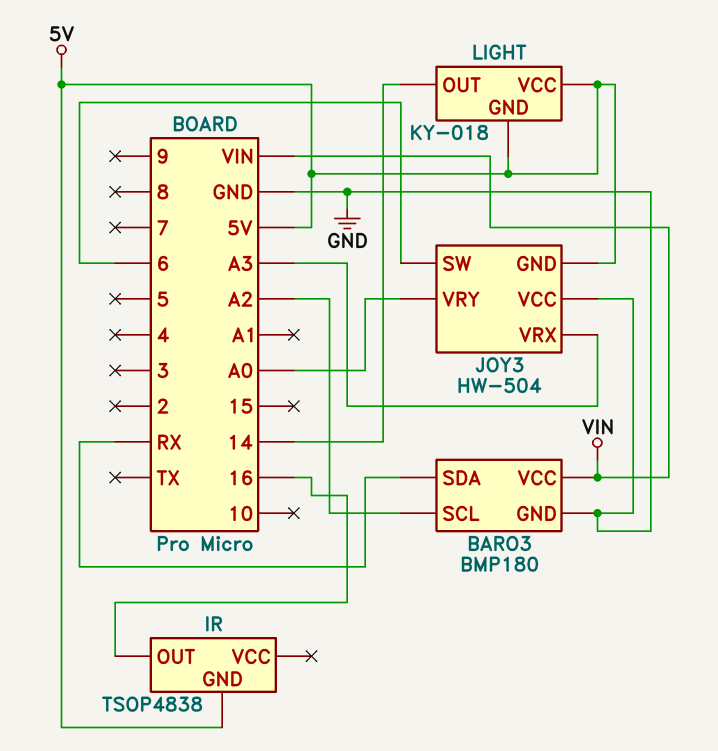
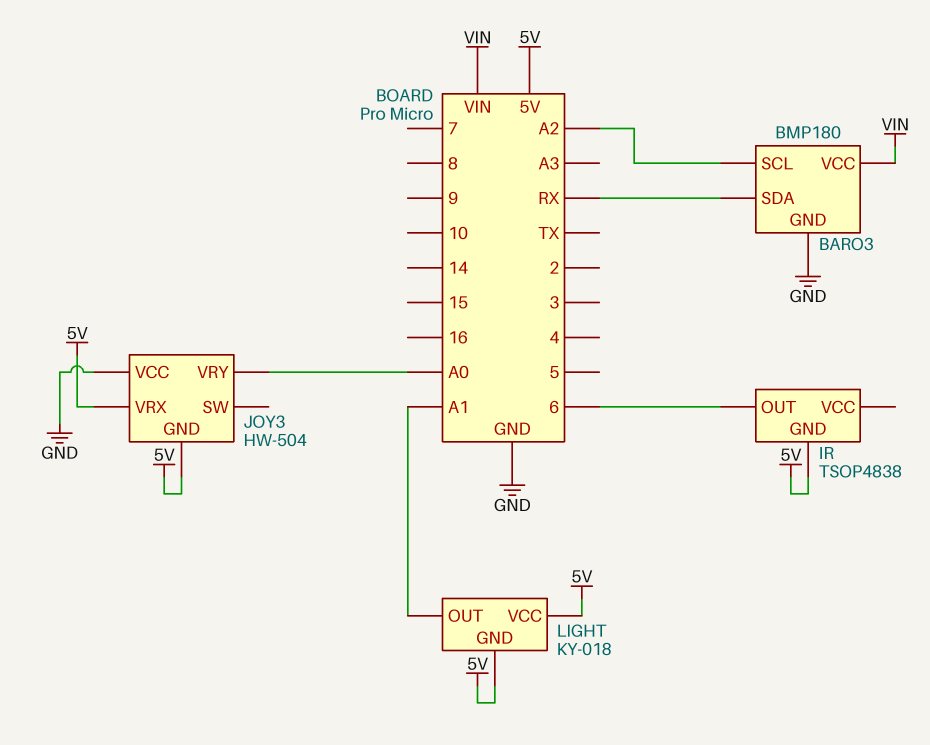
IR pin OUT: 16 -> 6
JOY3 pin SW: 6 -> none
JOY3 pin VRX: A3 -> 5V
LIGHT pin OUT: 14 -> A1

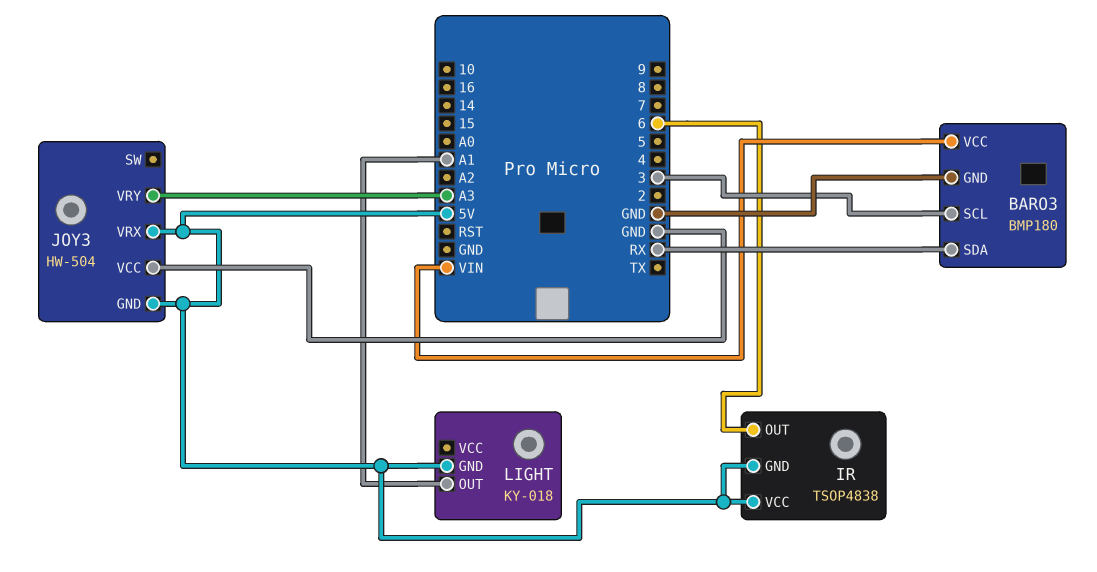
BARO3 pin SCL: A2 -> 3
IR pin VCC: none -> 5V
JOY3 pin VRY: A0 -> A3
LIGHT pin VCC: 5V -> none

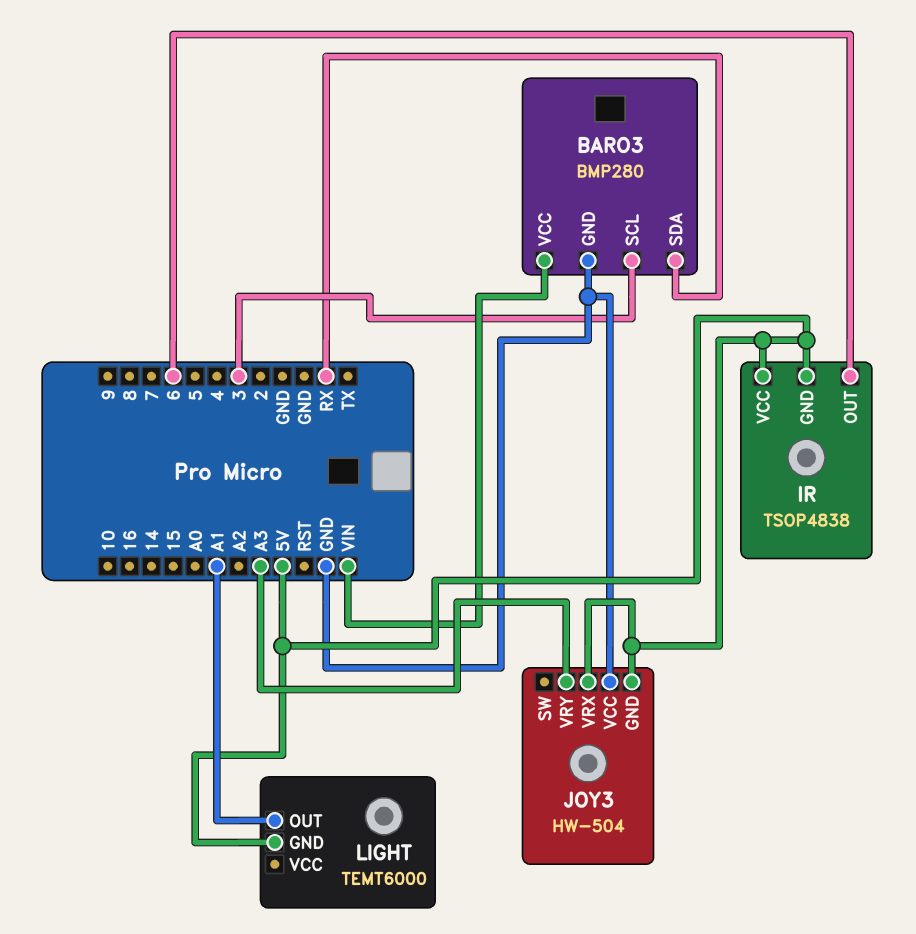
BARO3: BMP180 -> BMP280
LIGHT: KY-018 -> TEMT6000

